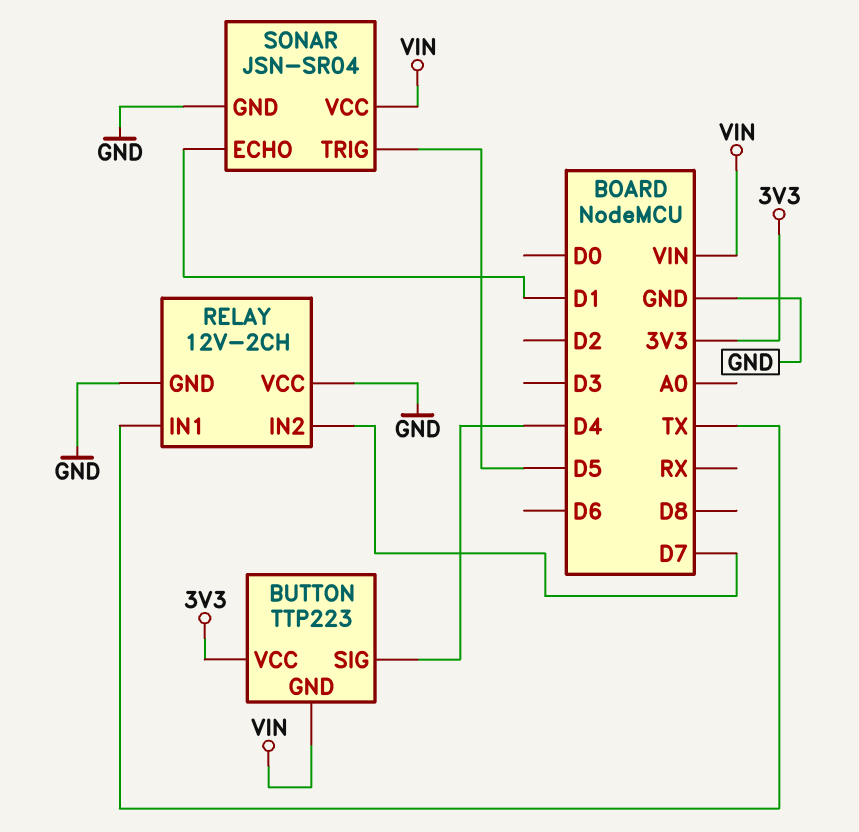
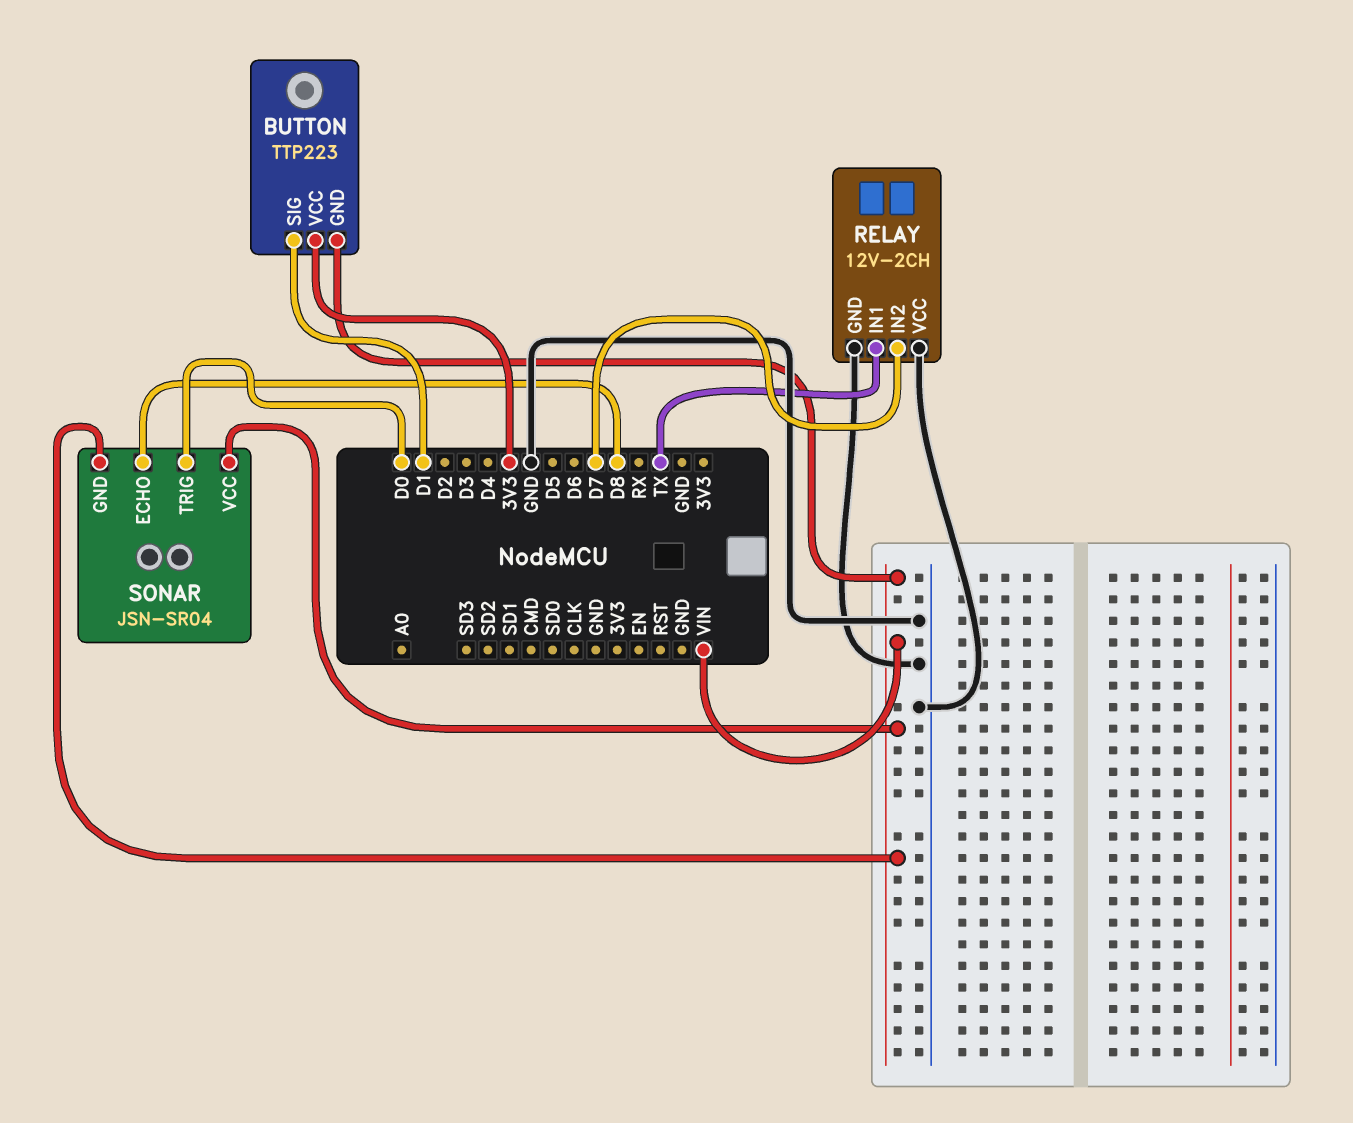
BUTTON pin SIG: D4 -> D1
SONAR pin ECHO: D1 -> D8
SONAR pin GND: GND -> VIN
SONAR pin TRIG: D5 -> D0

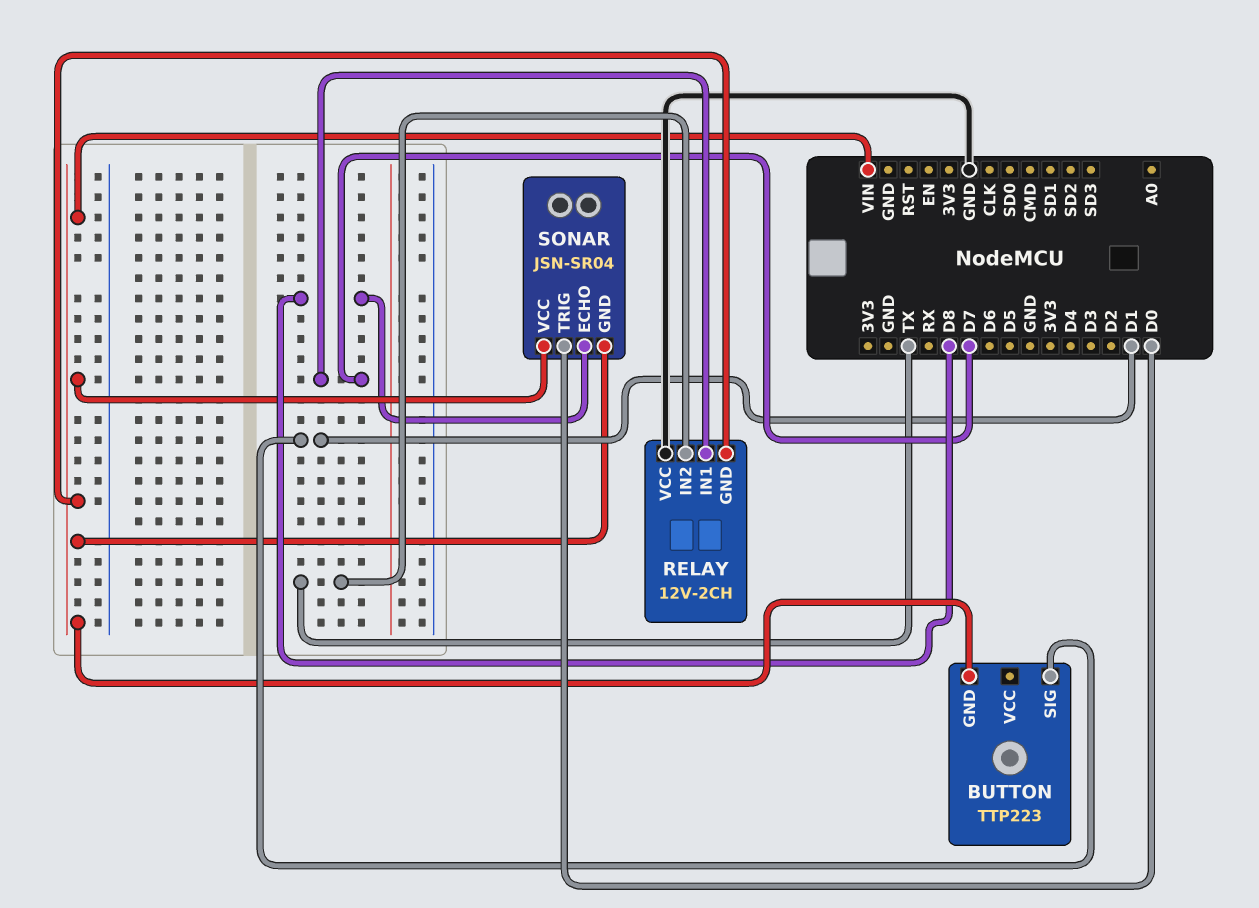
BUTTON pin VCC: 3V3 -> none
RELAY pin GND: GND -> VIN
RELAY pin IN1: TX -> D7
RELAY pin IN2: D7 -> TX

